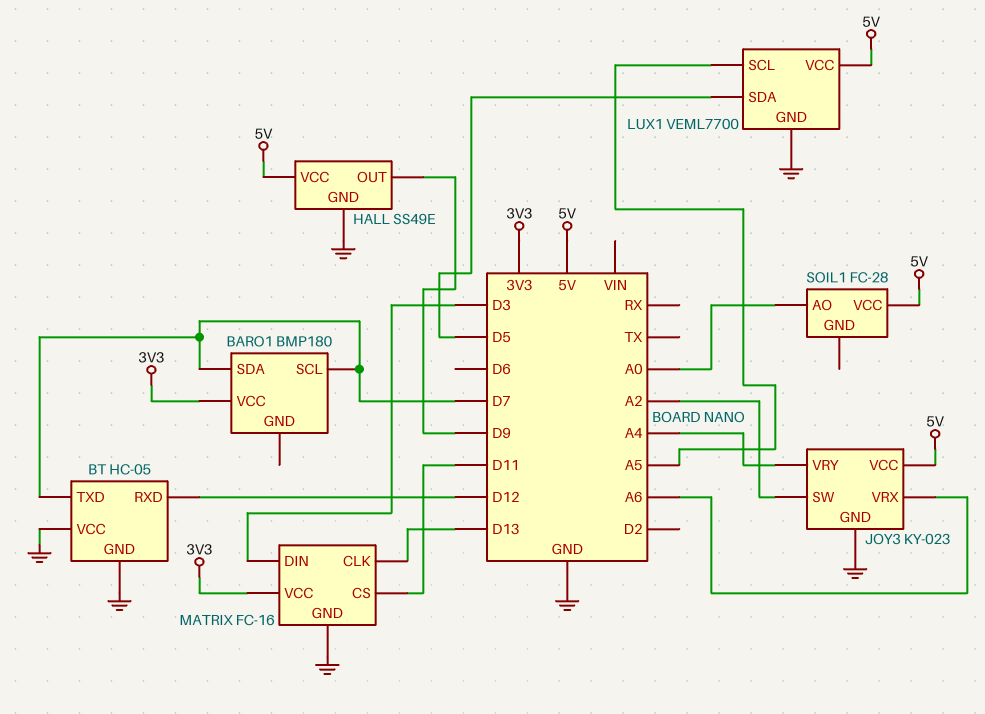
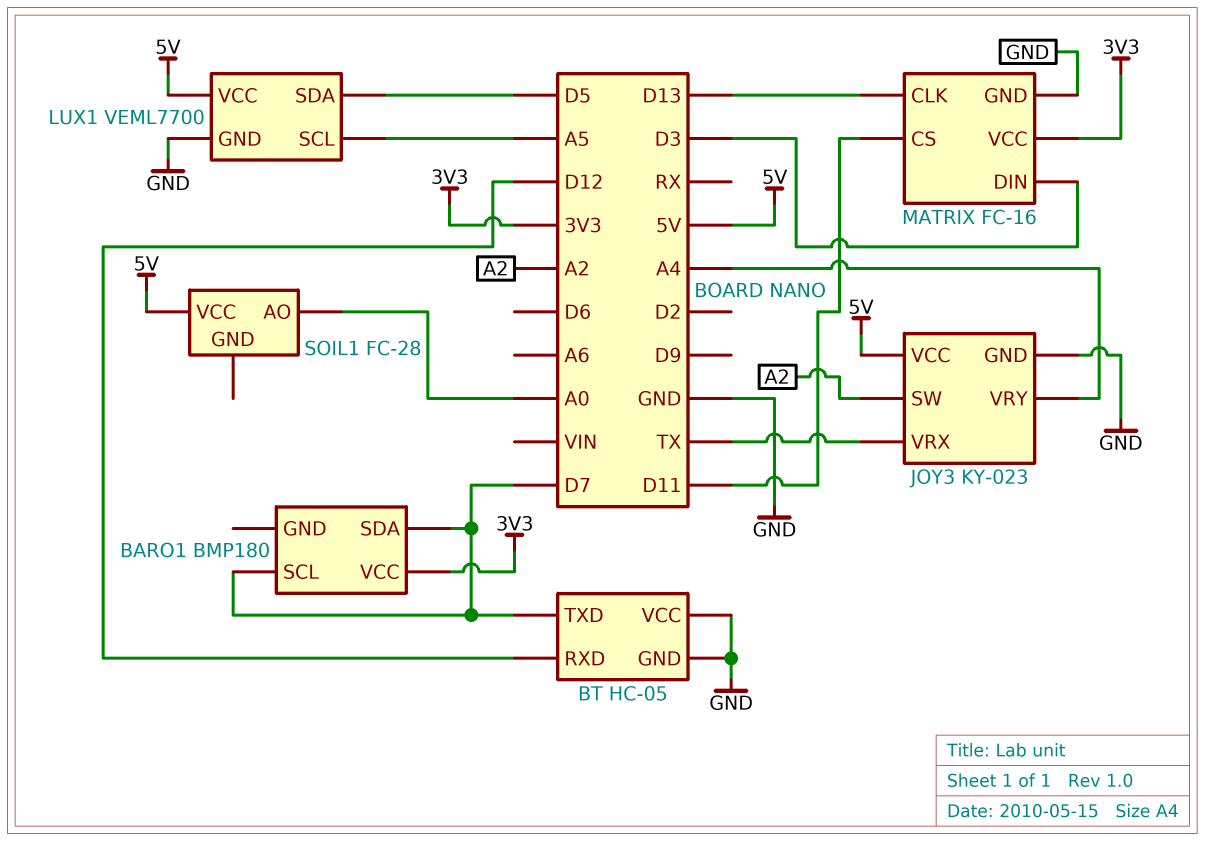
HALL: SS49E -> none
HALL pin GND: GND -> none
HALL pin OUT: D9 -> none
HALL pin VCC: 5V -> none
JOY3 pin VRX: A6 -> TX

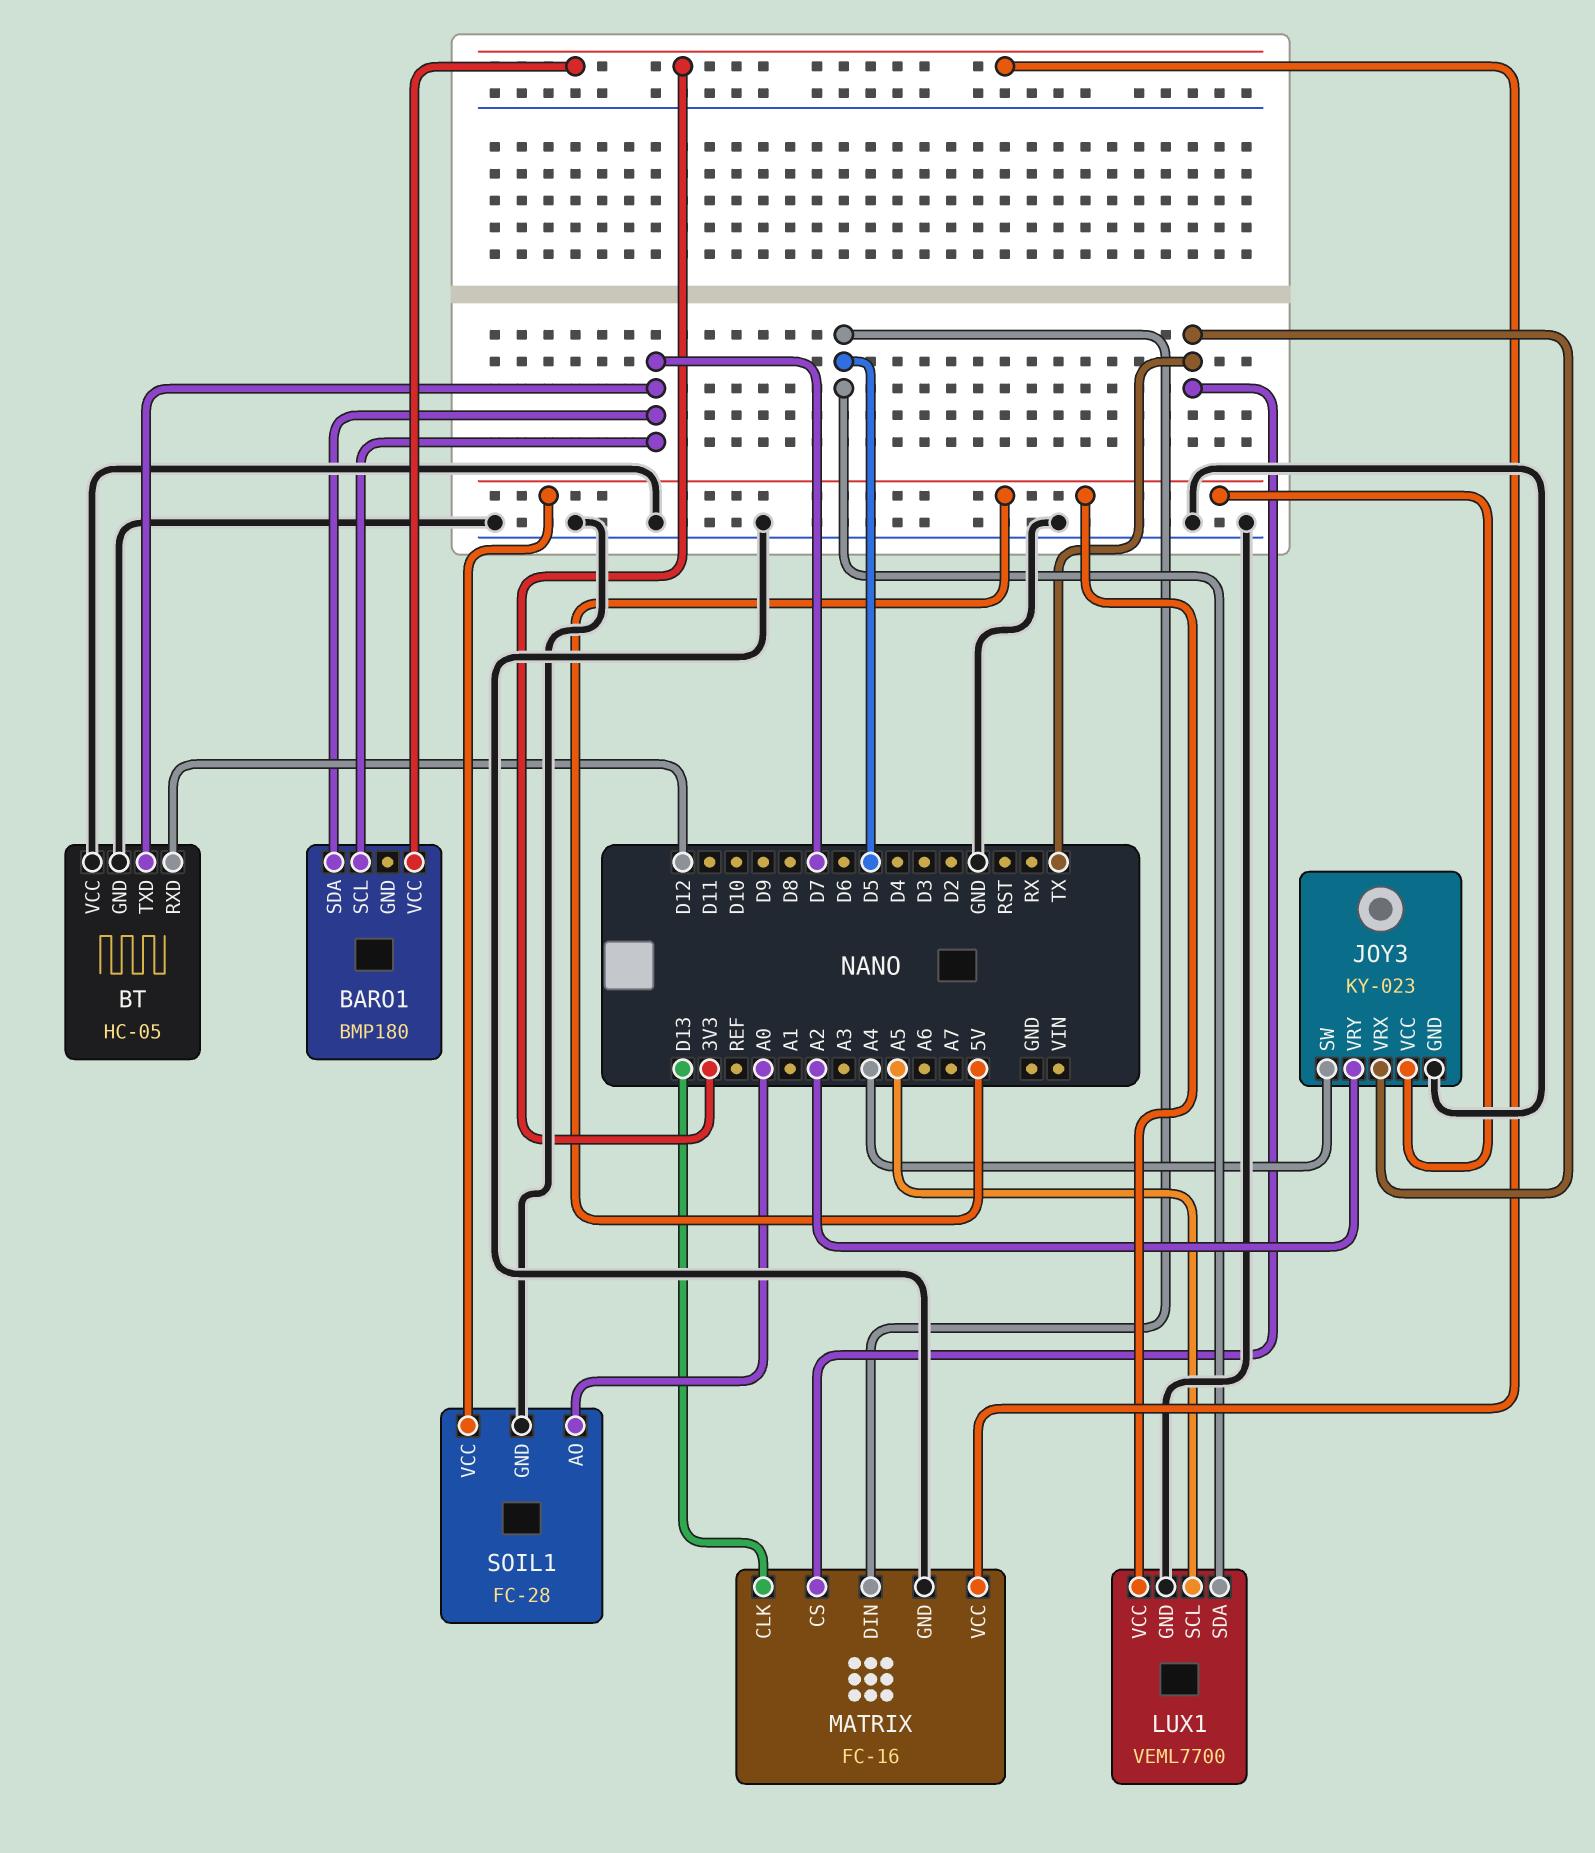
JOY3 pin SW: A2 -> A4
JOY3 pin VRY: A4 -> A2
MATRIX pin CS: D11 -> TX
MATRIX pin DIN: D3 -> D5
SOIL1 pin GND: none -> GND

